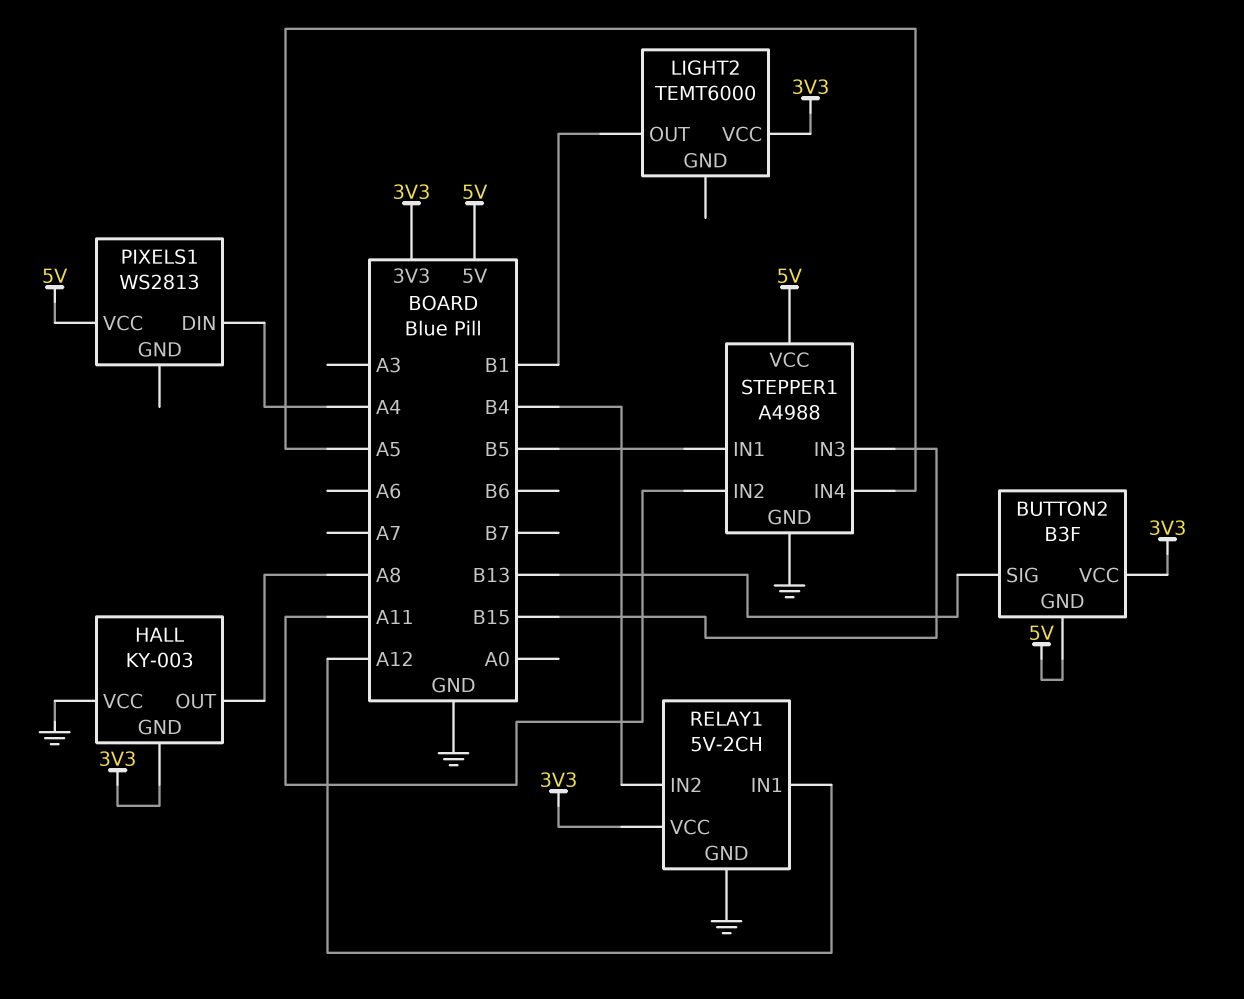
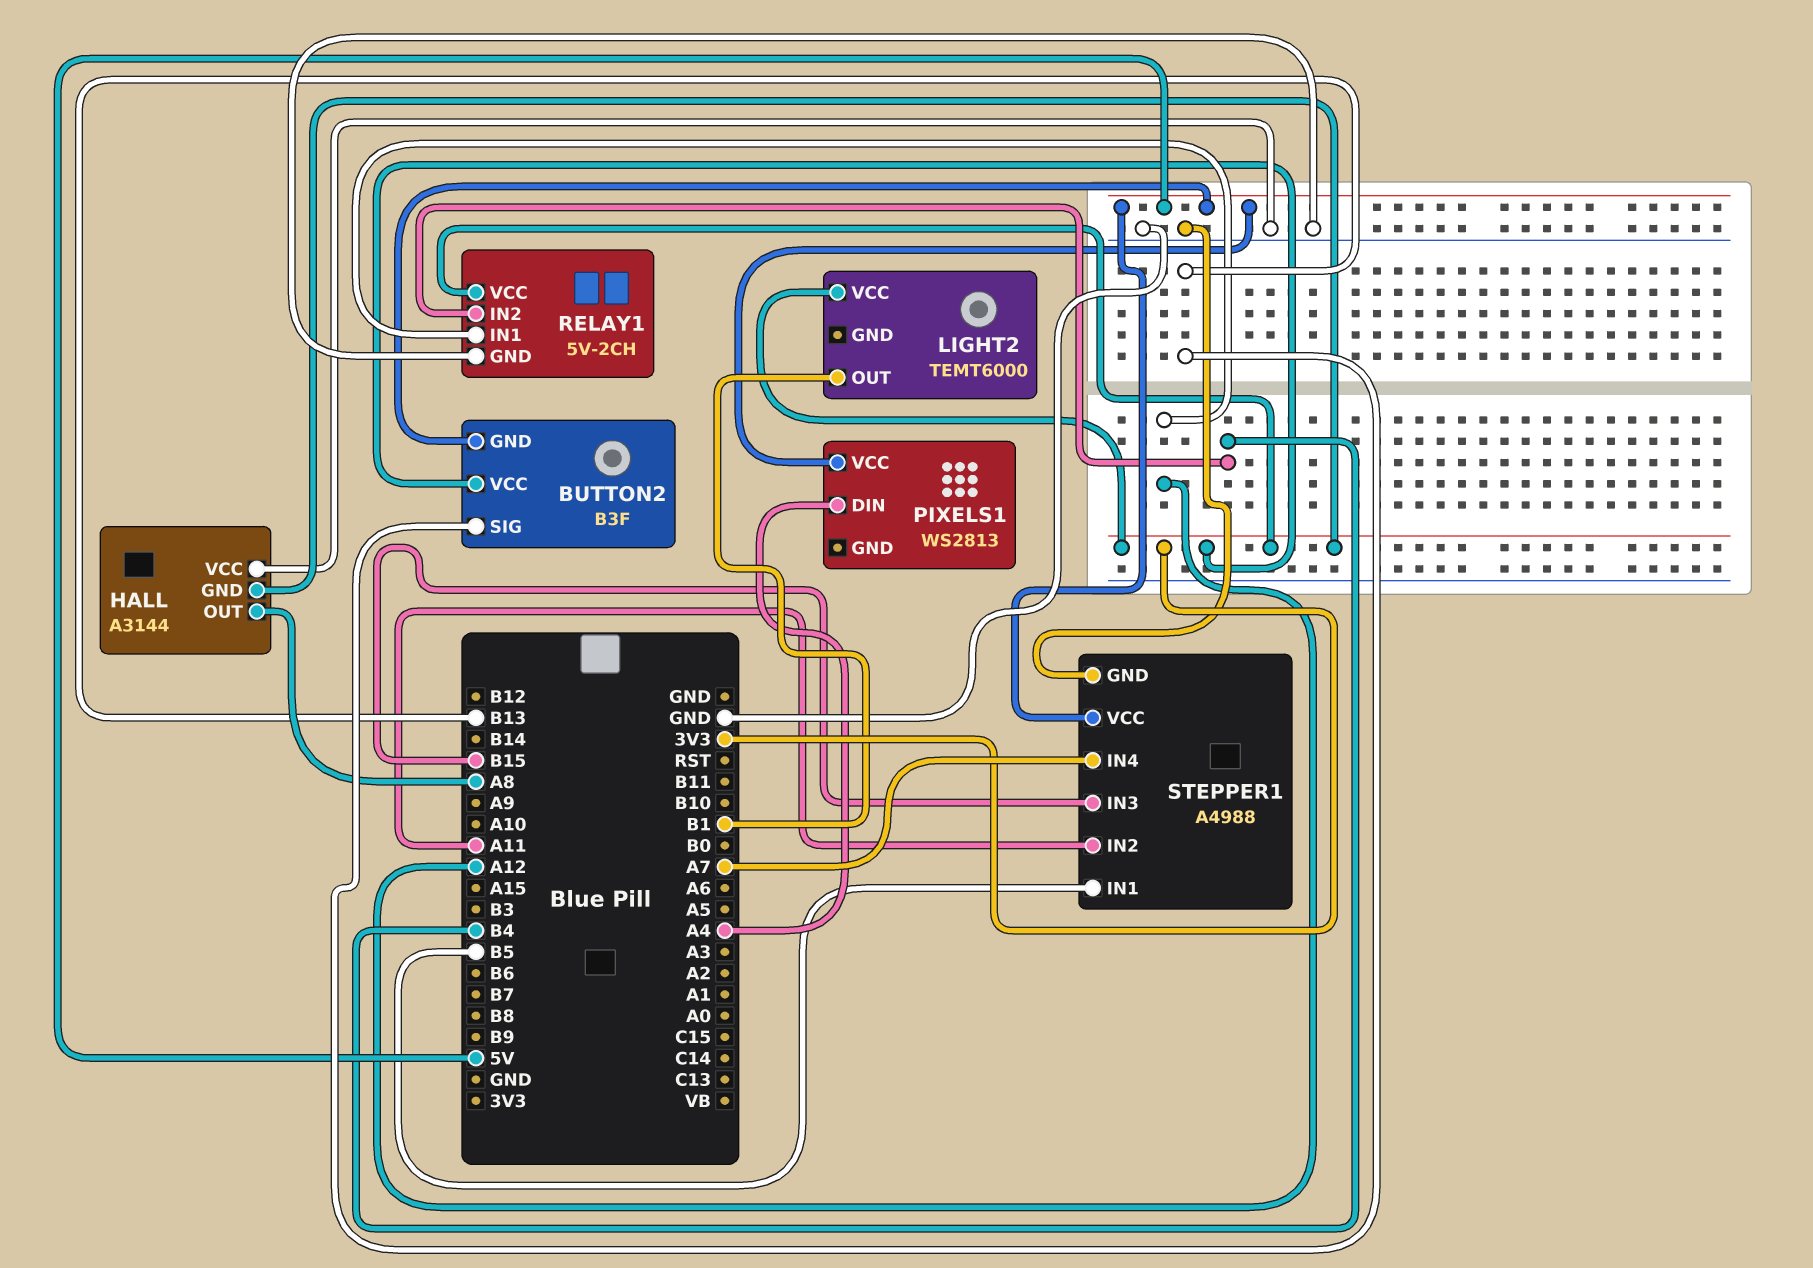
HALL: KY-003 -> A3144
STEPPER1 pin IN4: A5 -> A7

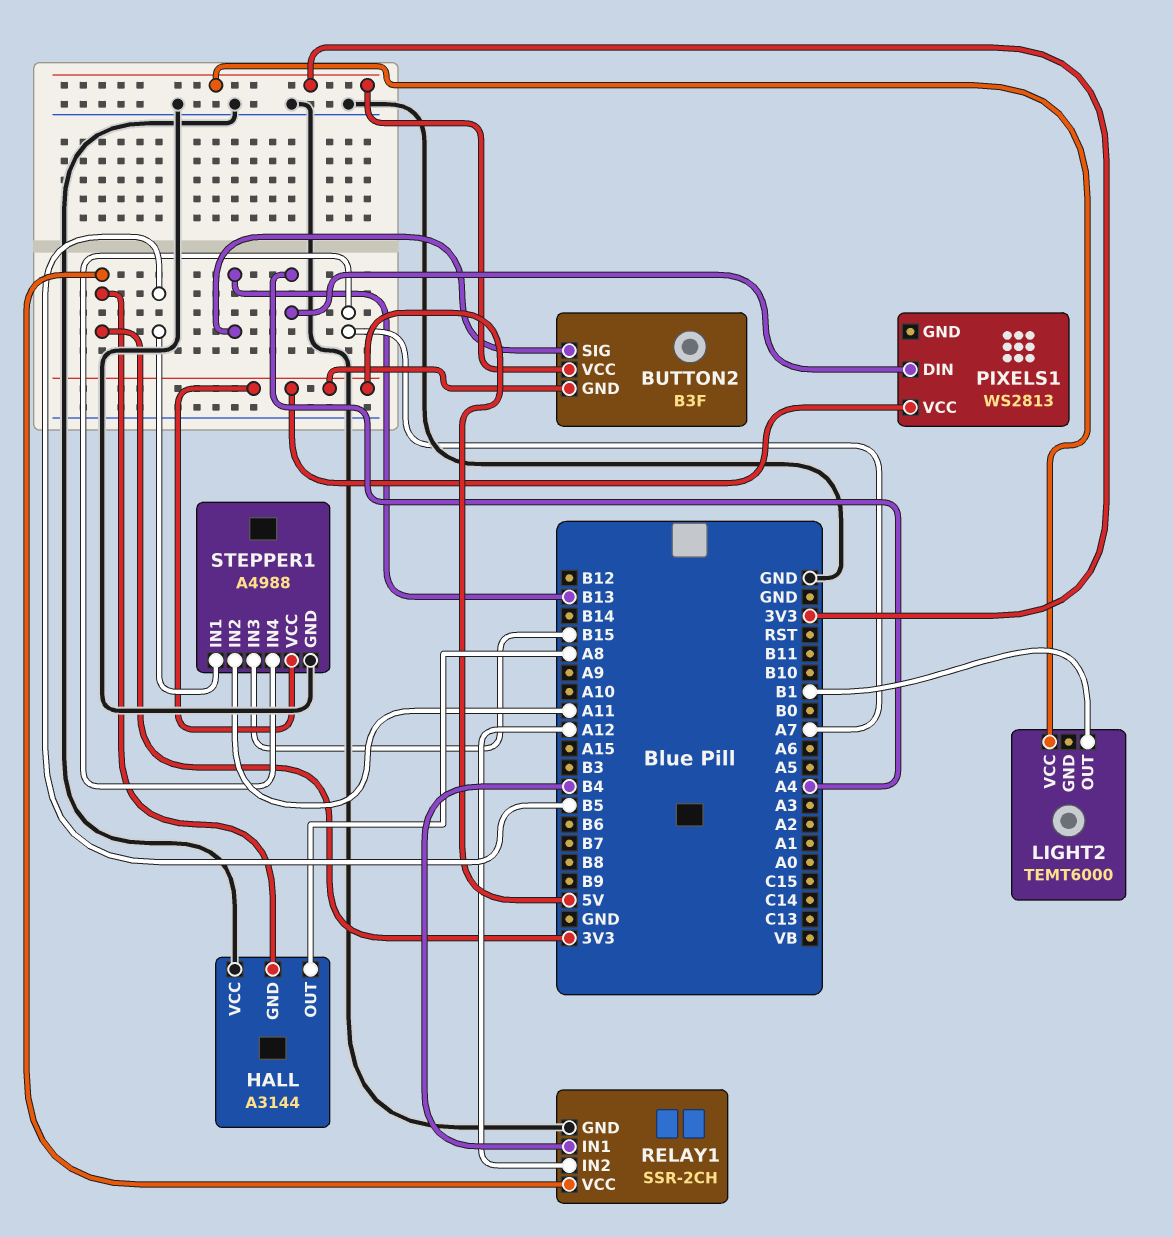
RELAY1: 5V-2CH -> SSR-2CH
RELAY1 pin IN1: A12 -> B4
RELAY1 pin IN2: B4 -> A12

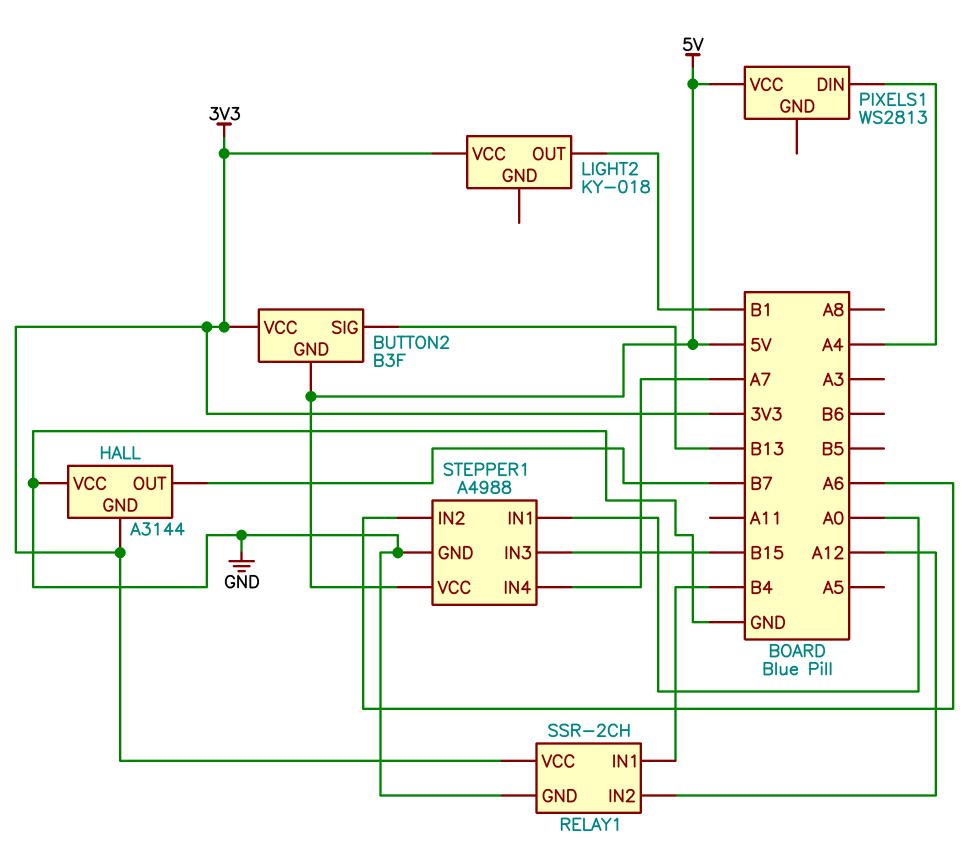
HALL pin OUT: A8 -> B7
LIGHT2: TEMT6000 -> KY-018
STEPPER1 pin IN1: B5 -> A0
STEPPER1 pin IN2: A11 -> A6

